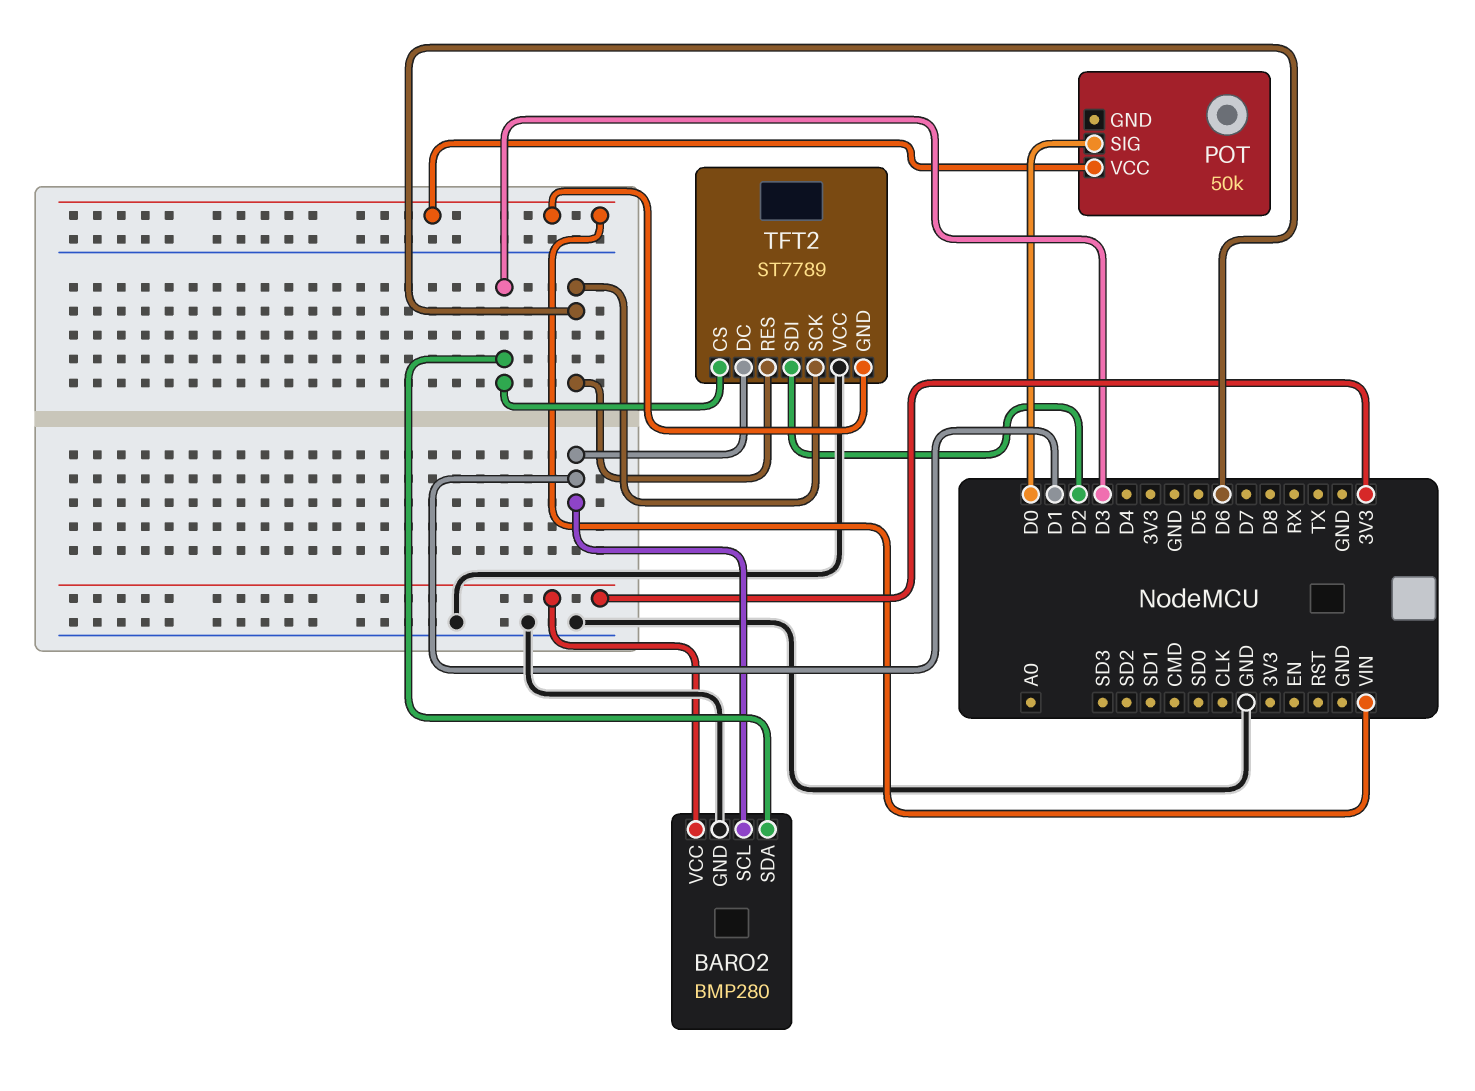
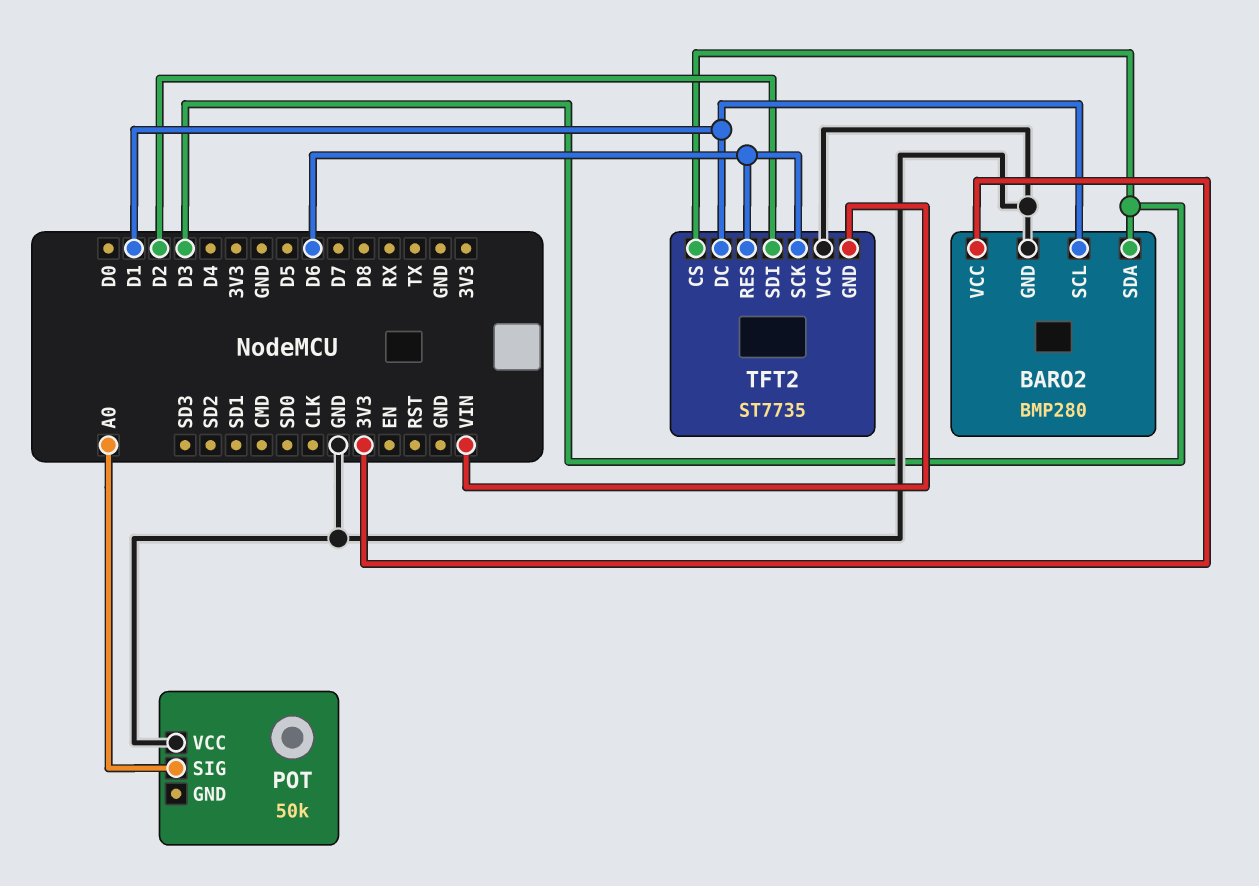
POT pin SIG: D0 -> A0
POT pin VCC: VIN -> GND
TFT2: ST7789 -> ST7735

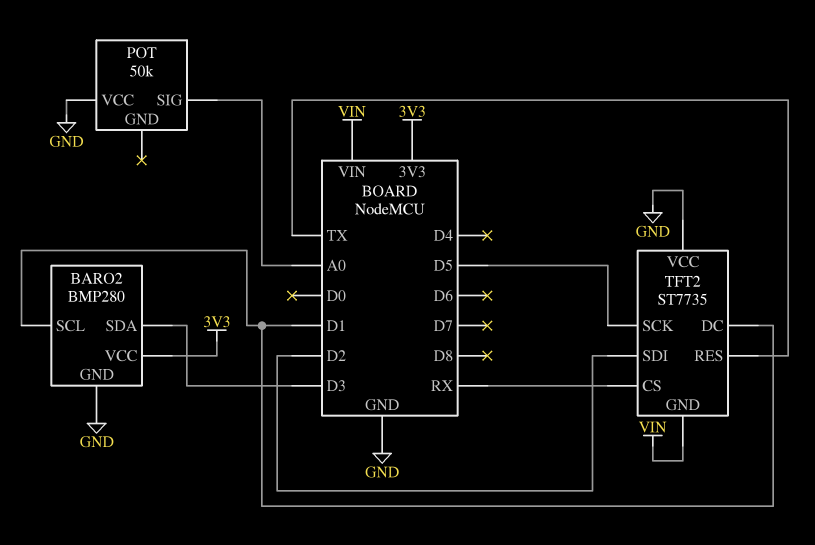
TFT2 pin CS: D3 -> RX
TFT2 pin RES: D6 -> TX
TFT2 pin SCK: D6 -> D5

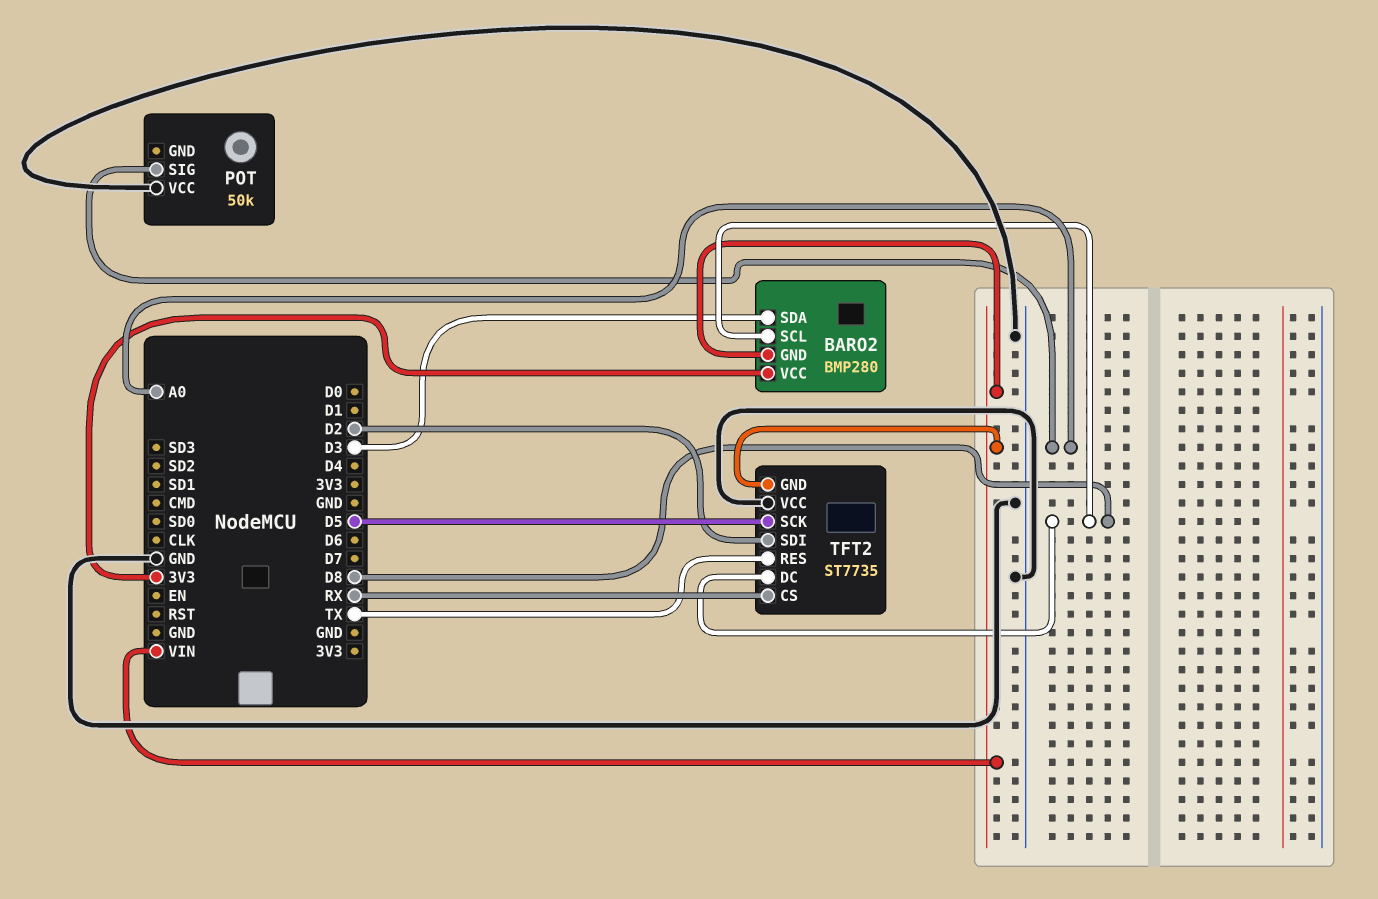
BARO2 pin GND: GND -> VIN
BARO2 pin SCL: D1 -> D8
TFT2 pin DC: D1 -> D8

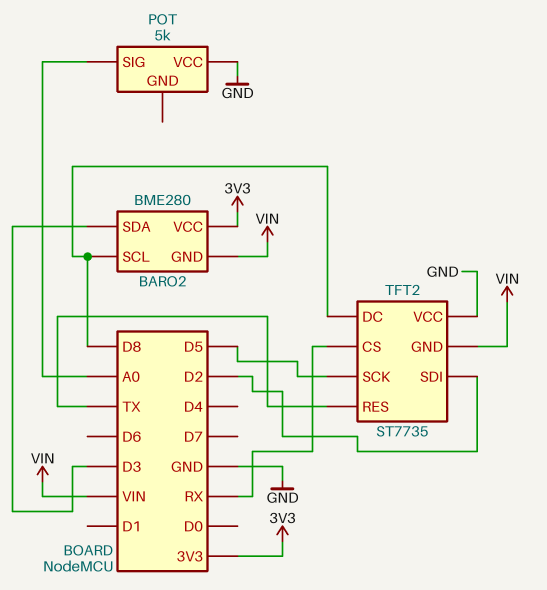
BARO2: BMP280 -> BME280
POT: 50k -> 5k

